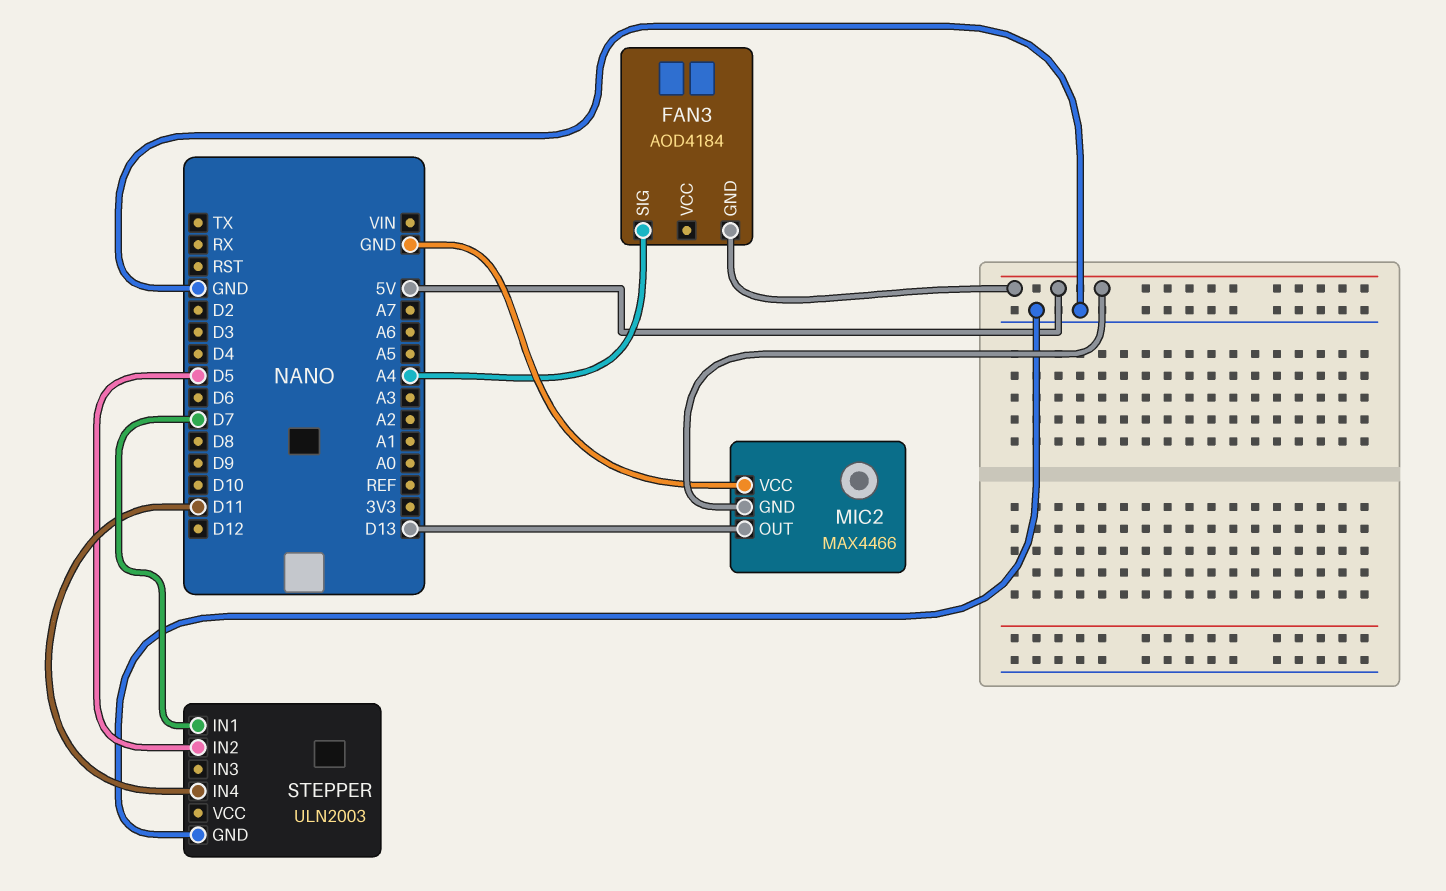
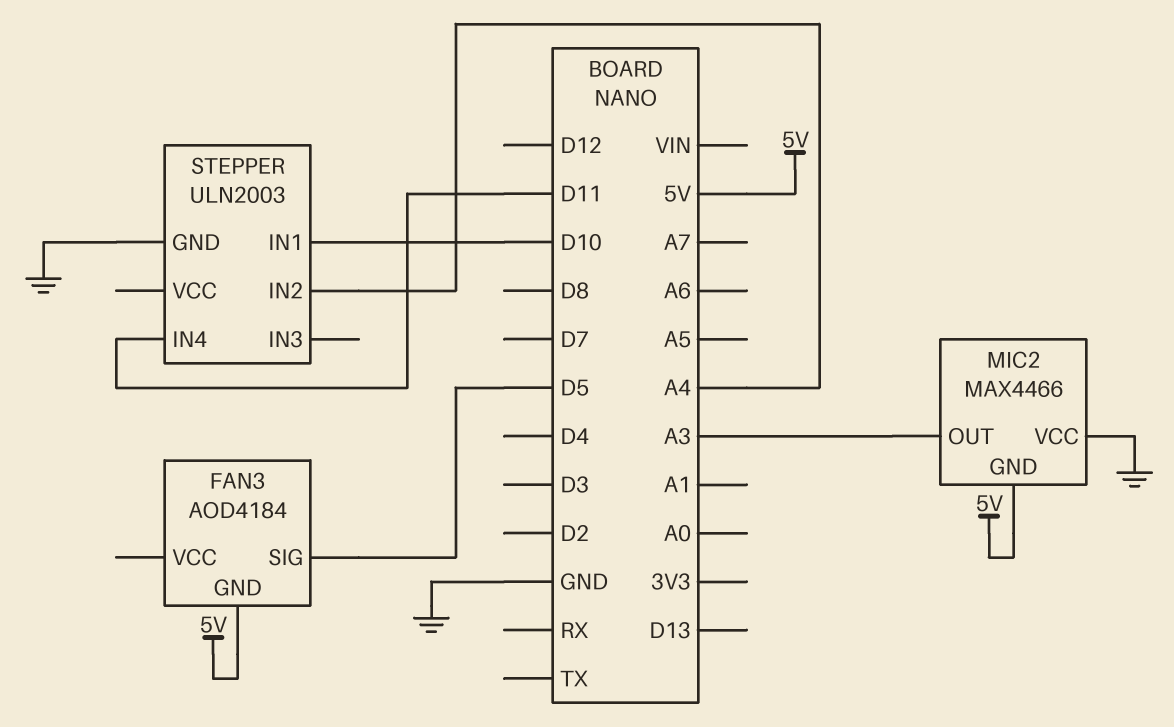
FAN3 pin SIG: A4 -> D5
MIC2 pin OUT: D13 -> A3
STEPPER pin IN1: D7 -> D10
STEPPER pin IN2: D5 -> A4

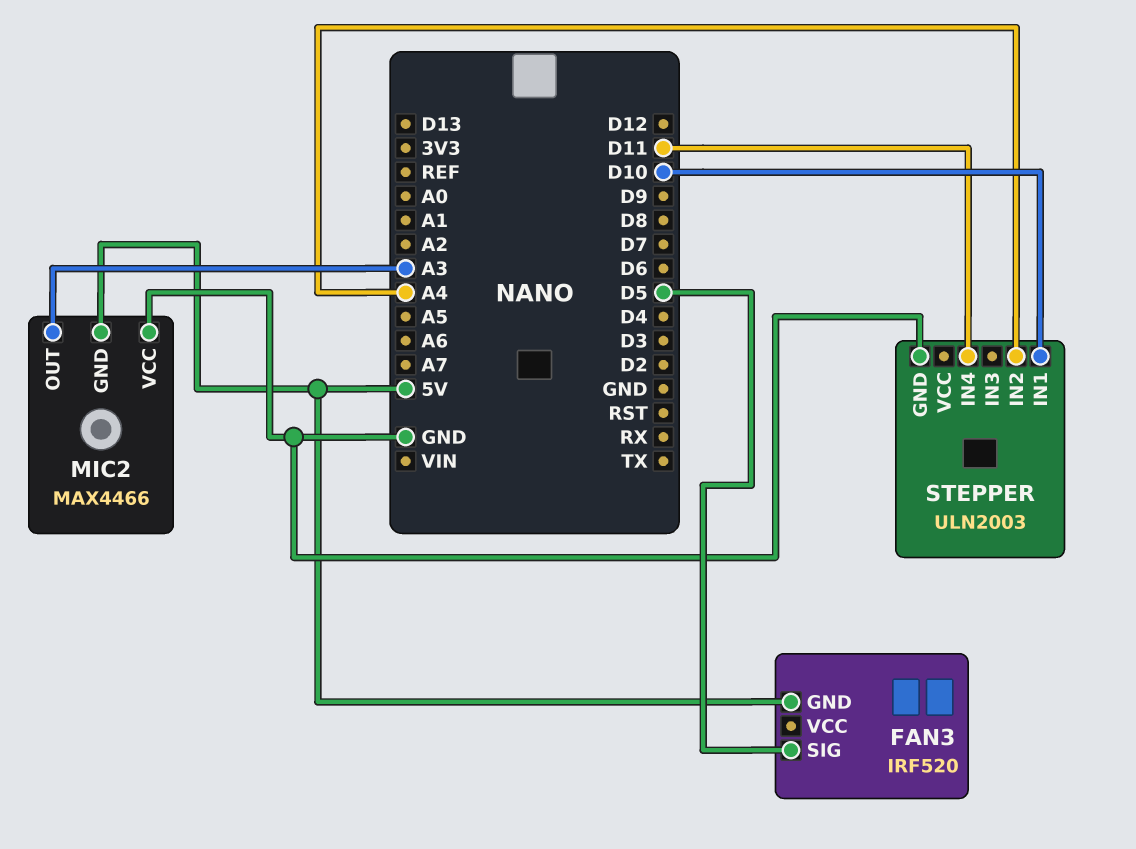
FAN3: AOD4184 -> IRF520

